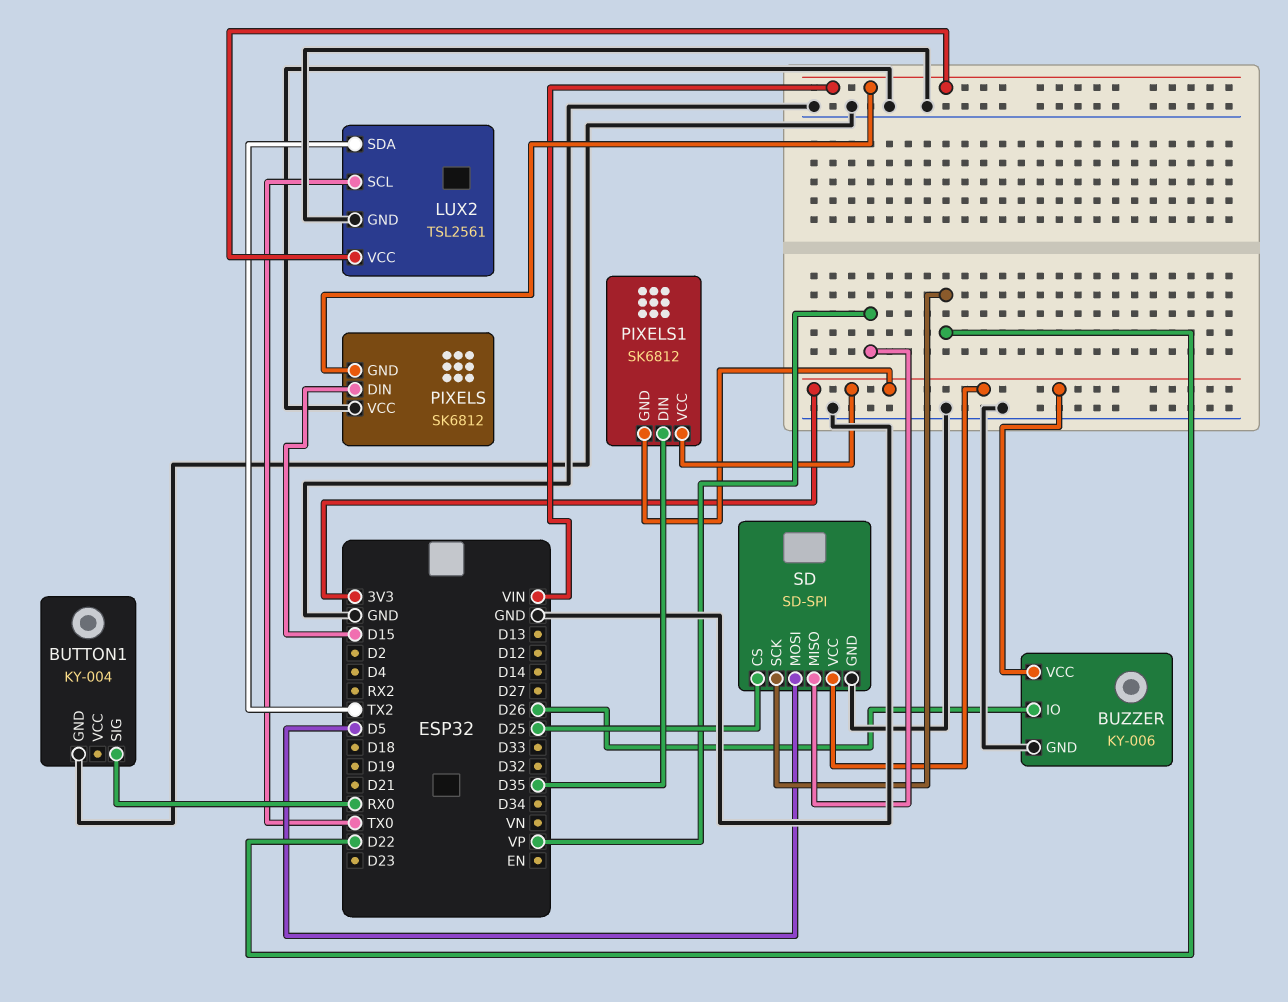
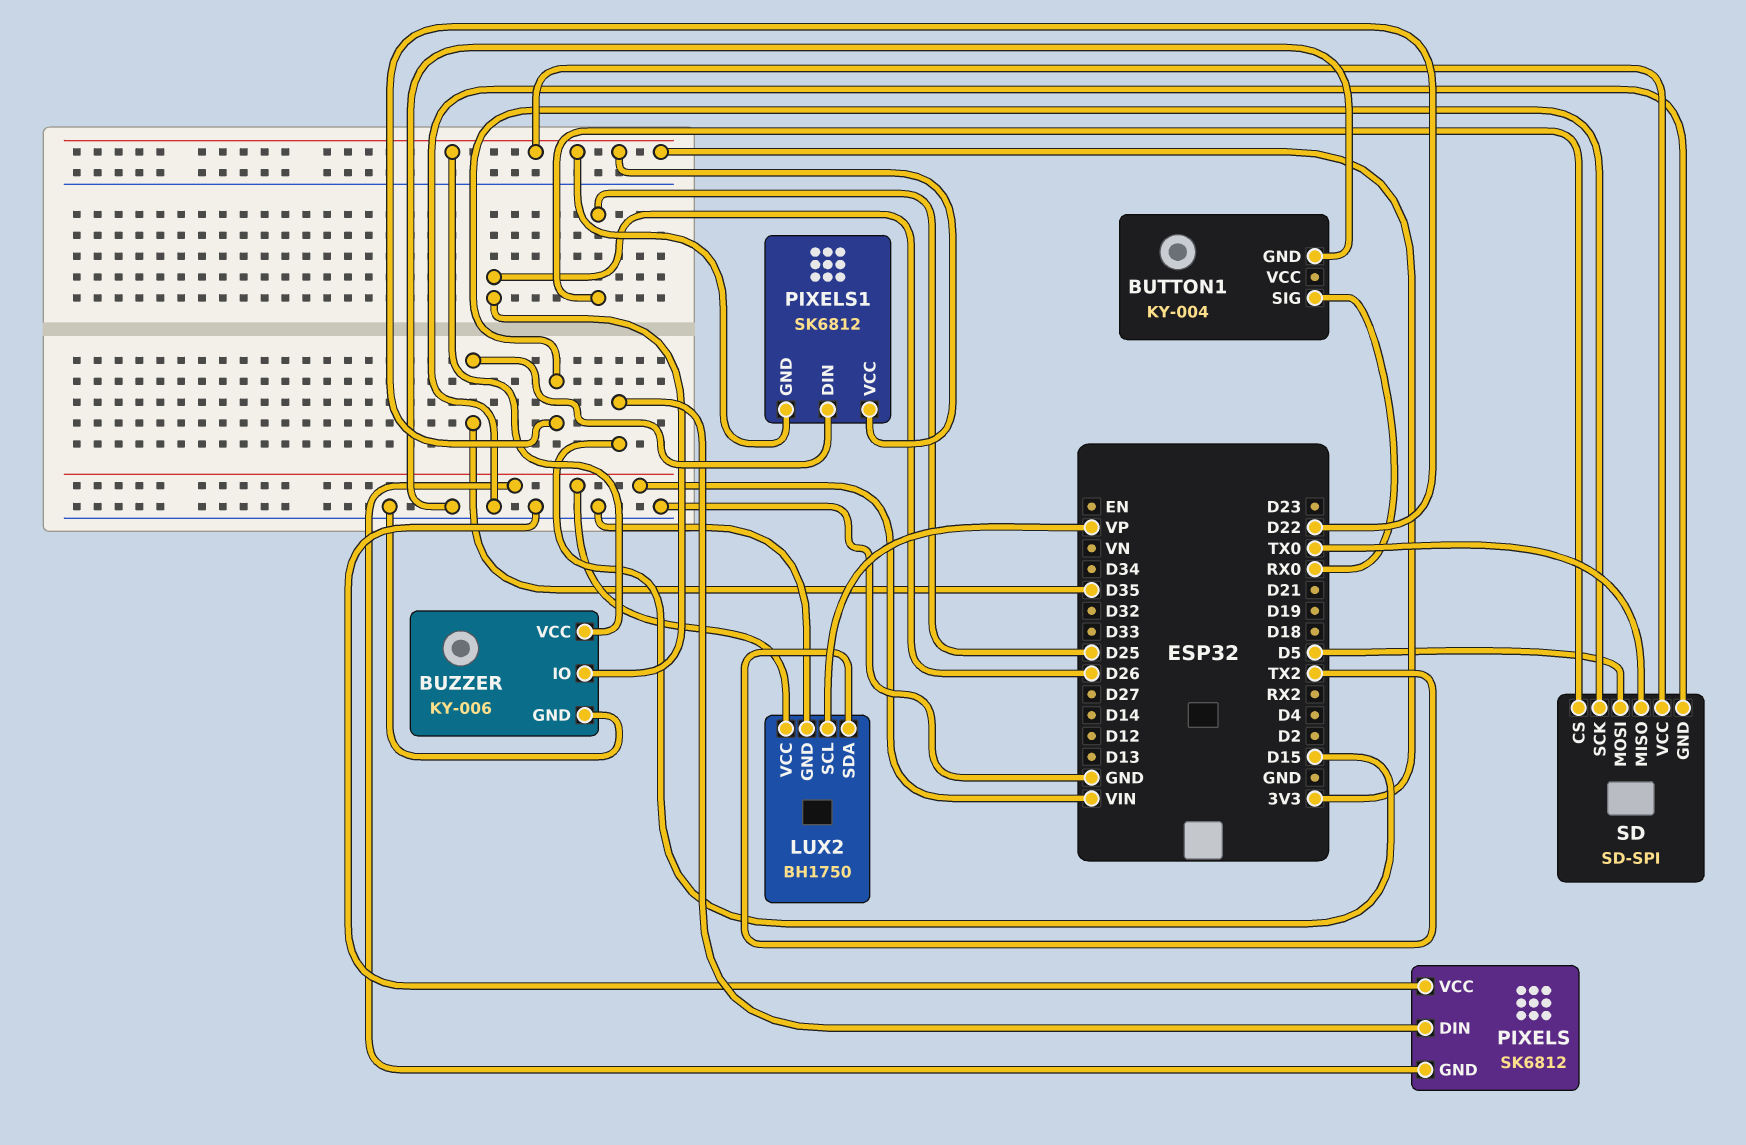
LUX2: TSL2561 -> BH1750
LUX2 pin SCL: TX0 -> VP
SD pin MISO: VP -> TX0

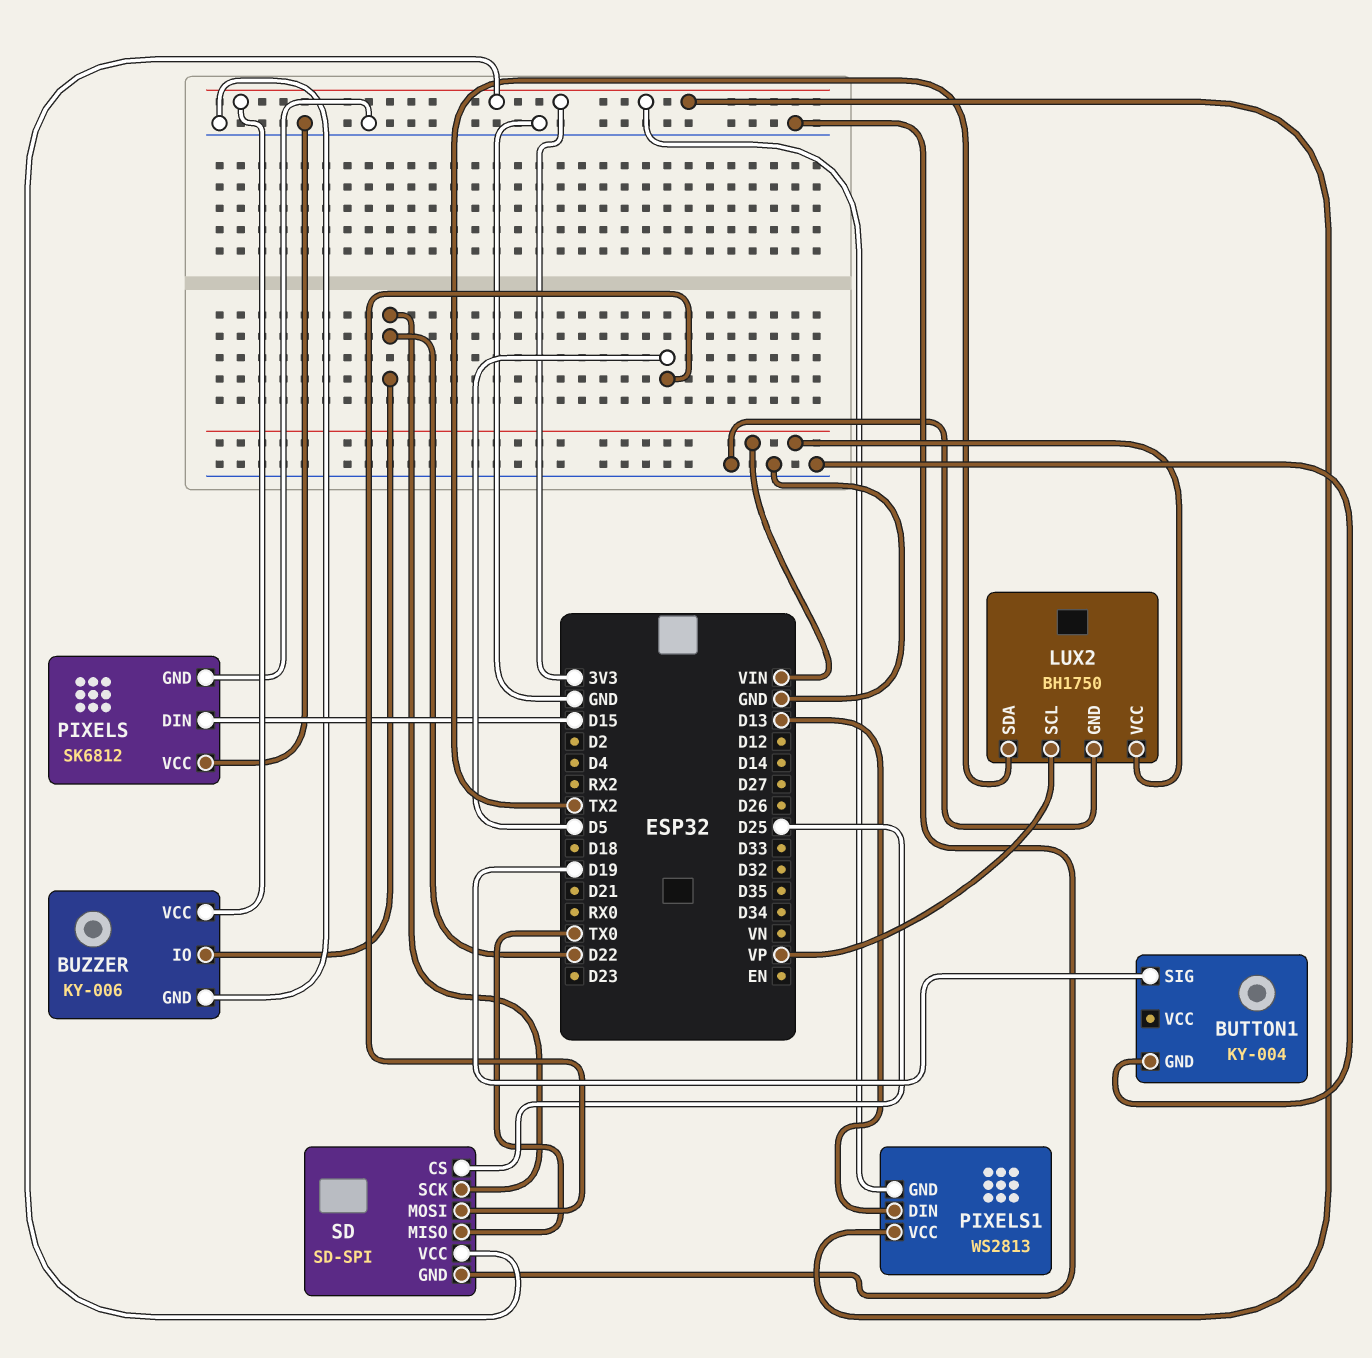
BUTTON1 pin SIG: RX0 -> D19
BUZZER pin IO: D26 -> D22
PIXELS pin GND: VIN -> GND
PIXELS1: SK6812 -> WS2813
PIXELS1 pin DIN: D35 -> D13

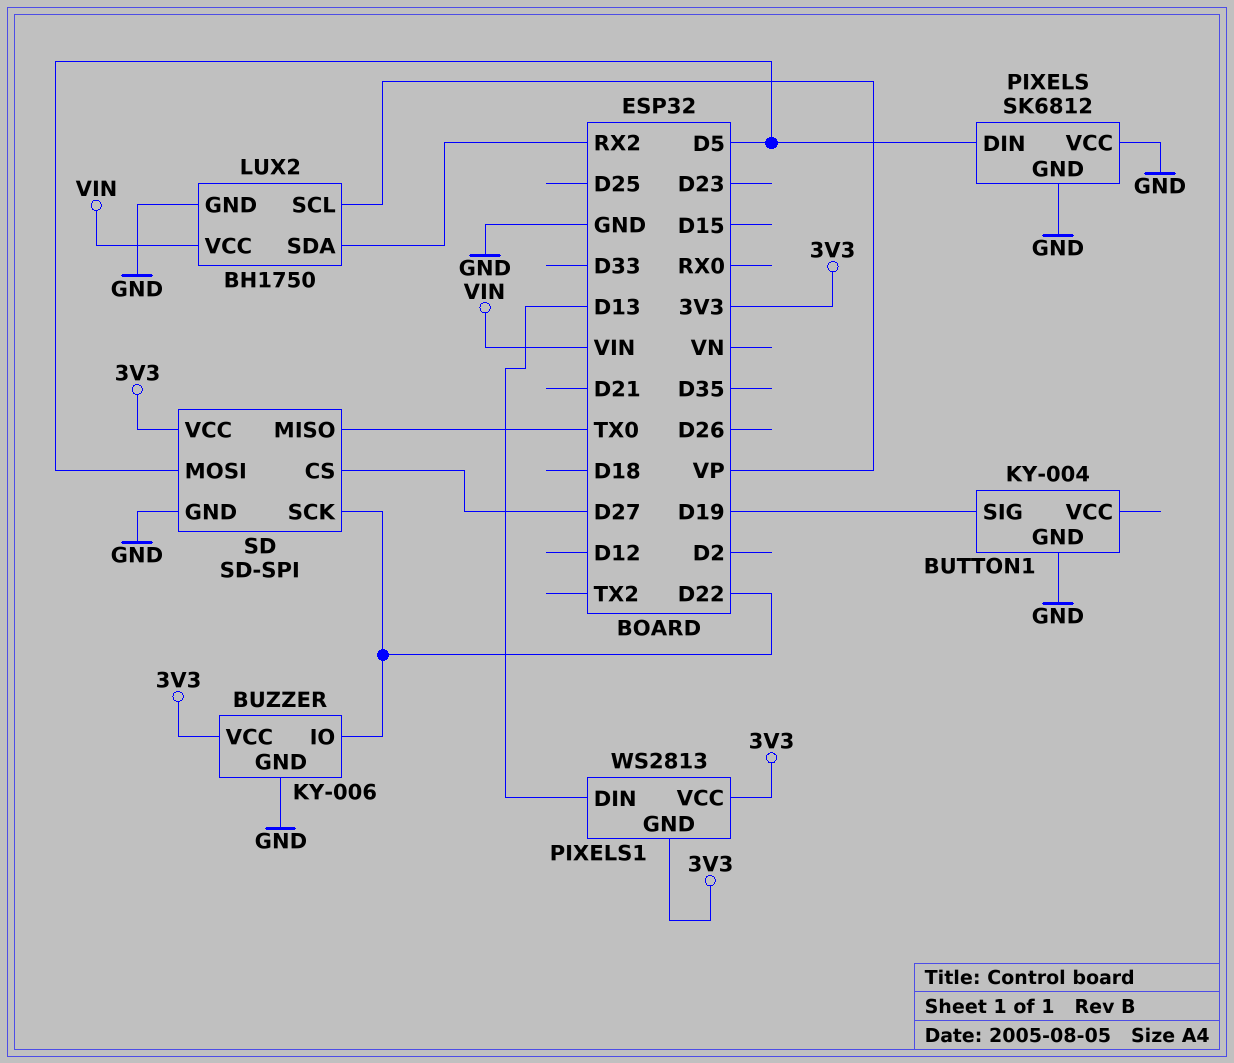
LUX2 pin SDA: TX2 -> RX2
PIXELS pin DIN: D15 -> D5
SD pin CS: D25 -> D27

